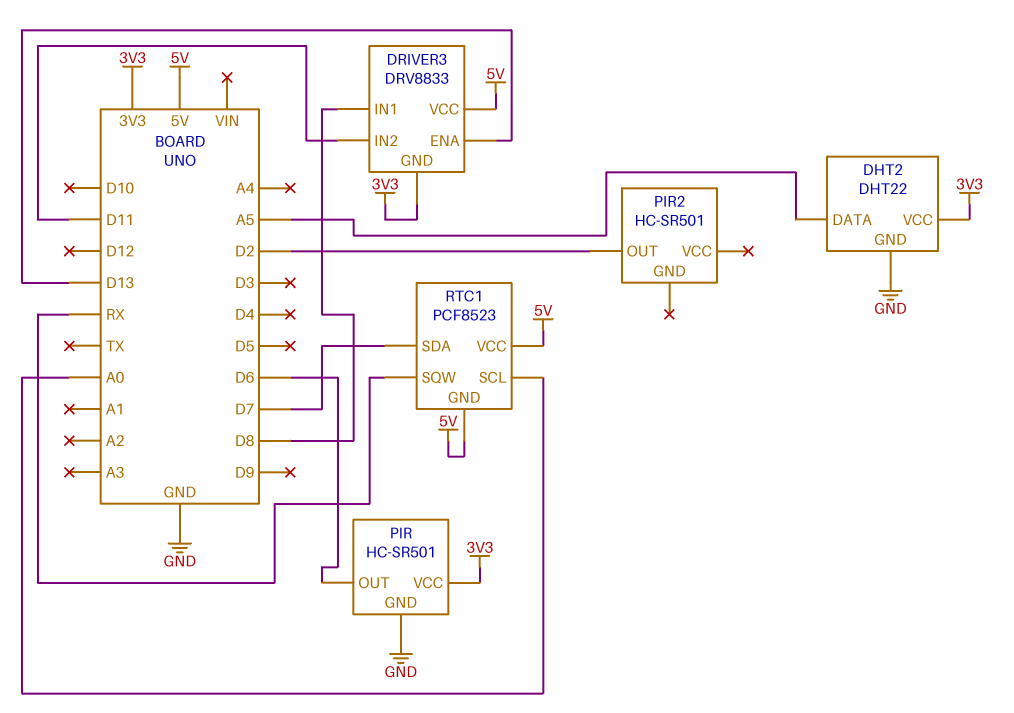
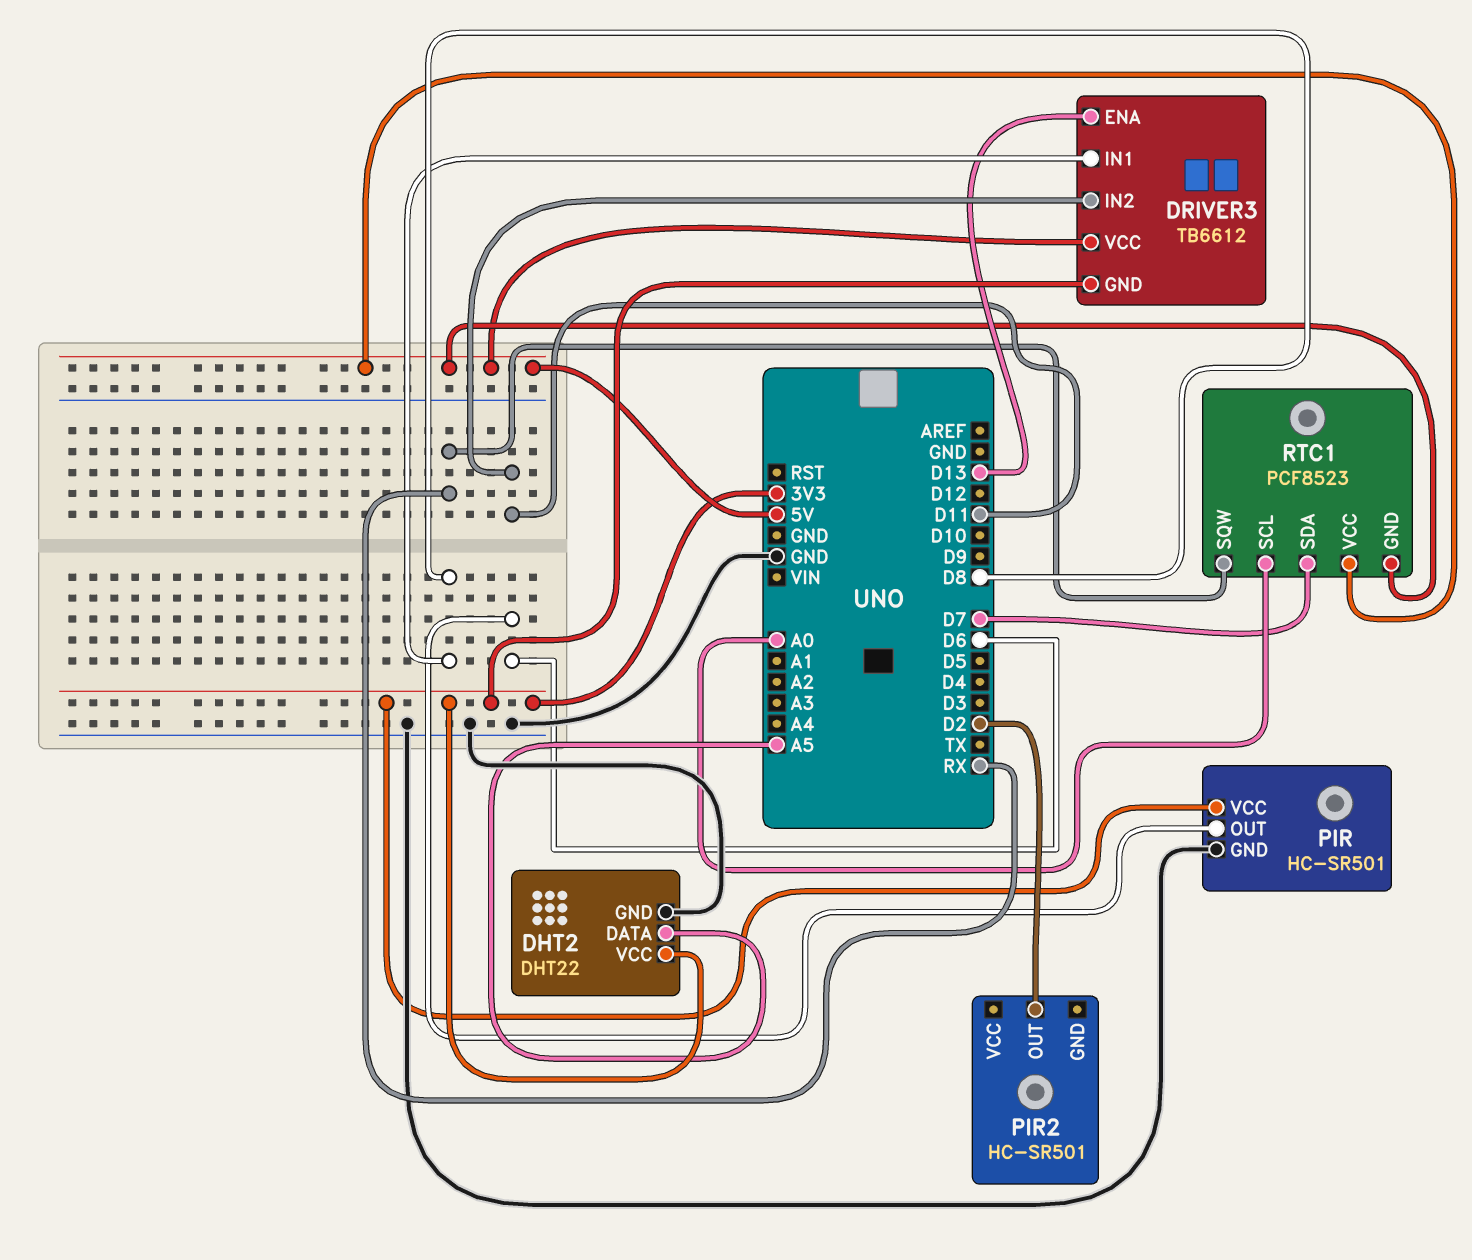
DRIVER3: DRV8833 -> TB6612

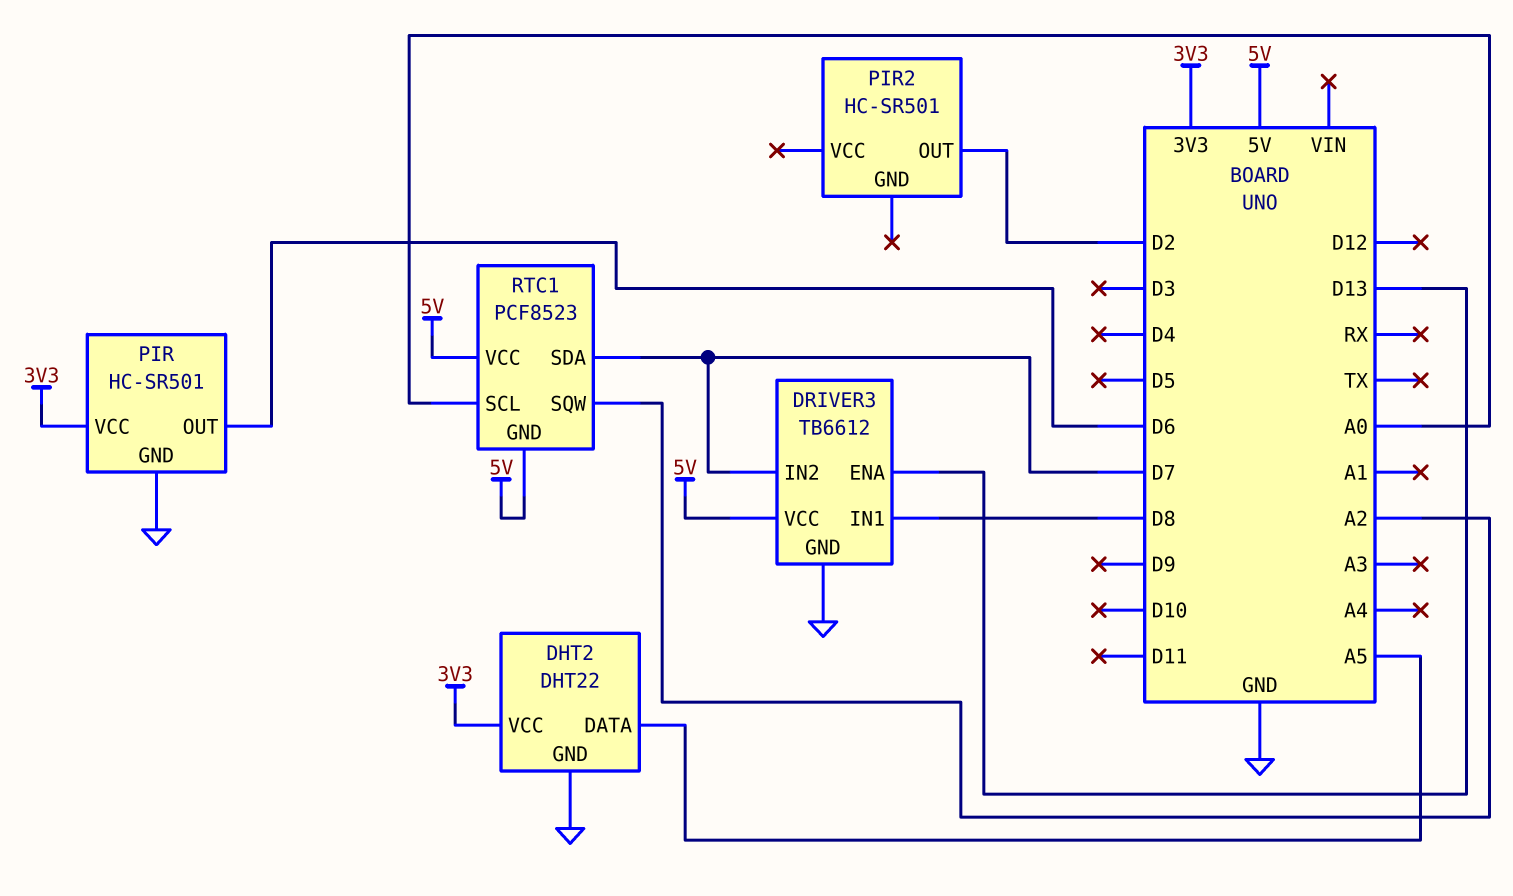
DRIVER3 pin GND: 3V3 -> GND
DRIVER3 pin IN2: D11 -> D7
RTC1 pin SQW: RX -> A2

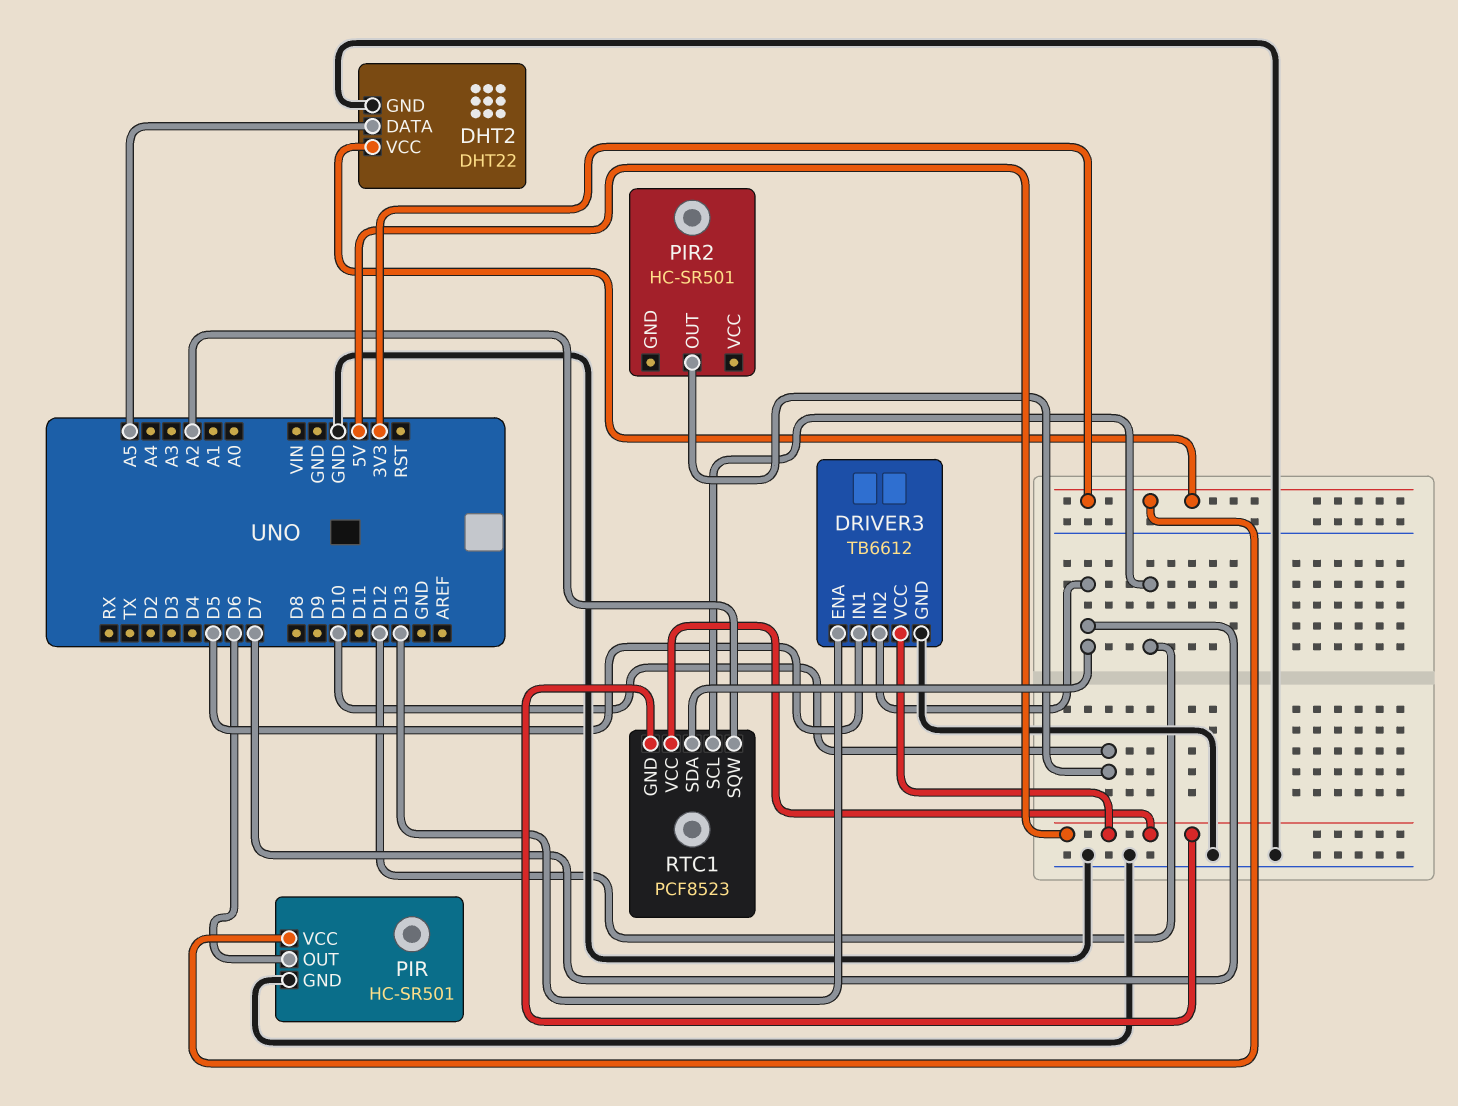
DRIVER3 pin IN1: D8 -> D5
PIR2 pin OUT: D2 -> D10
RTC1 pin SCL: A0 -> D12

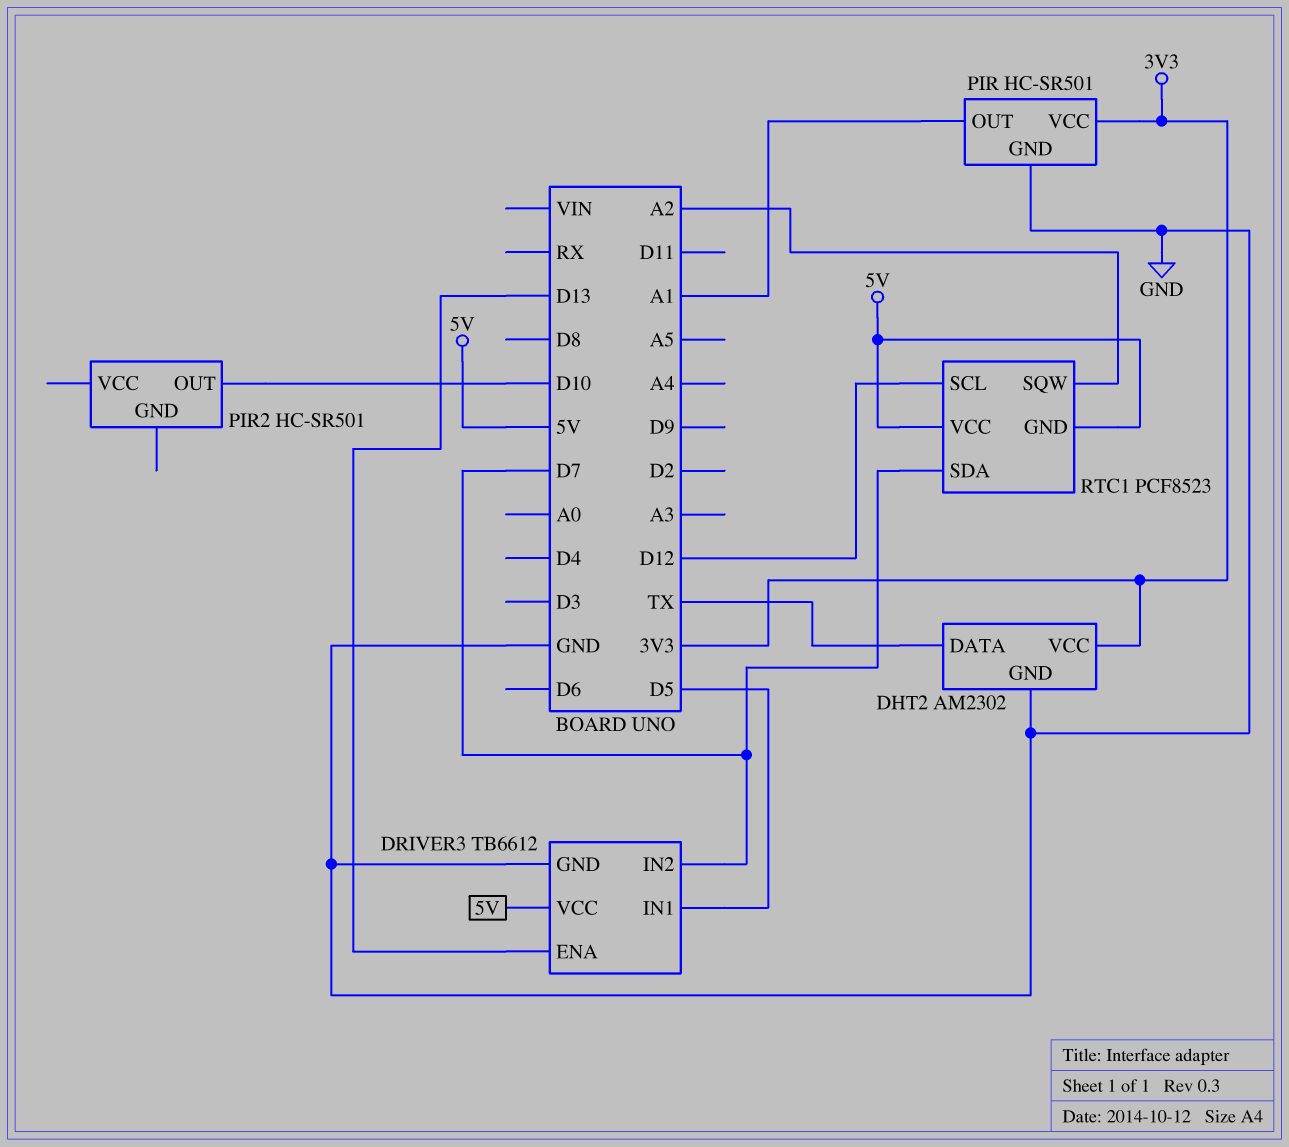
DHT2: DHT22 -> AM2302
DHT2 pin DATA: A5 -> TX
PIR pin OUT: D6 -> A1

